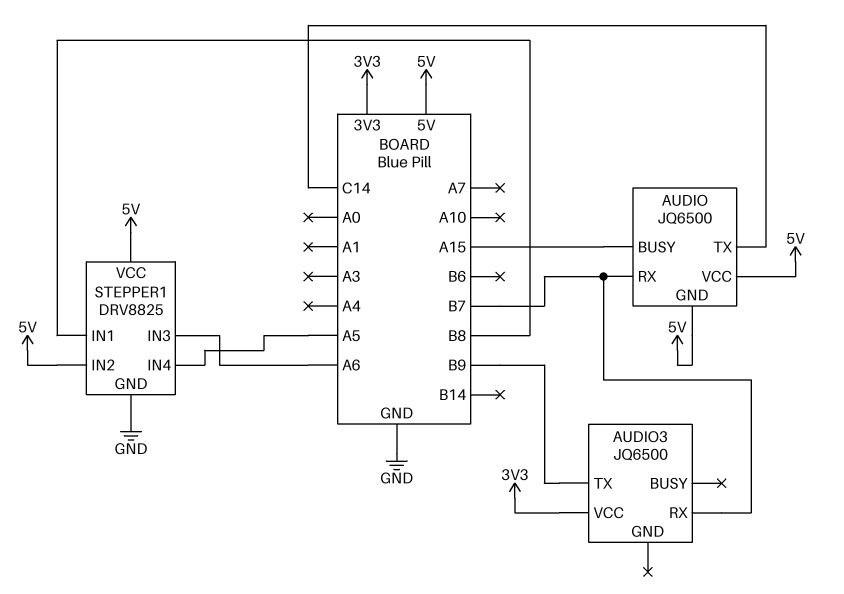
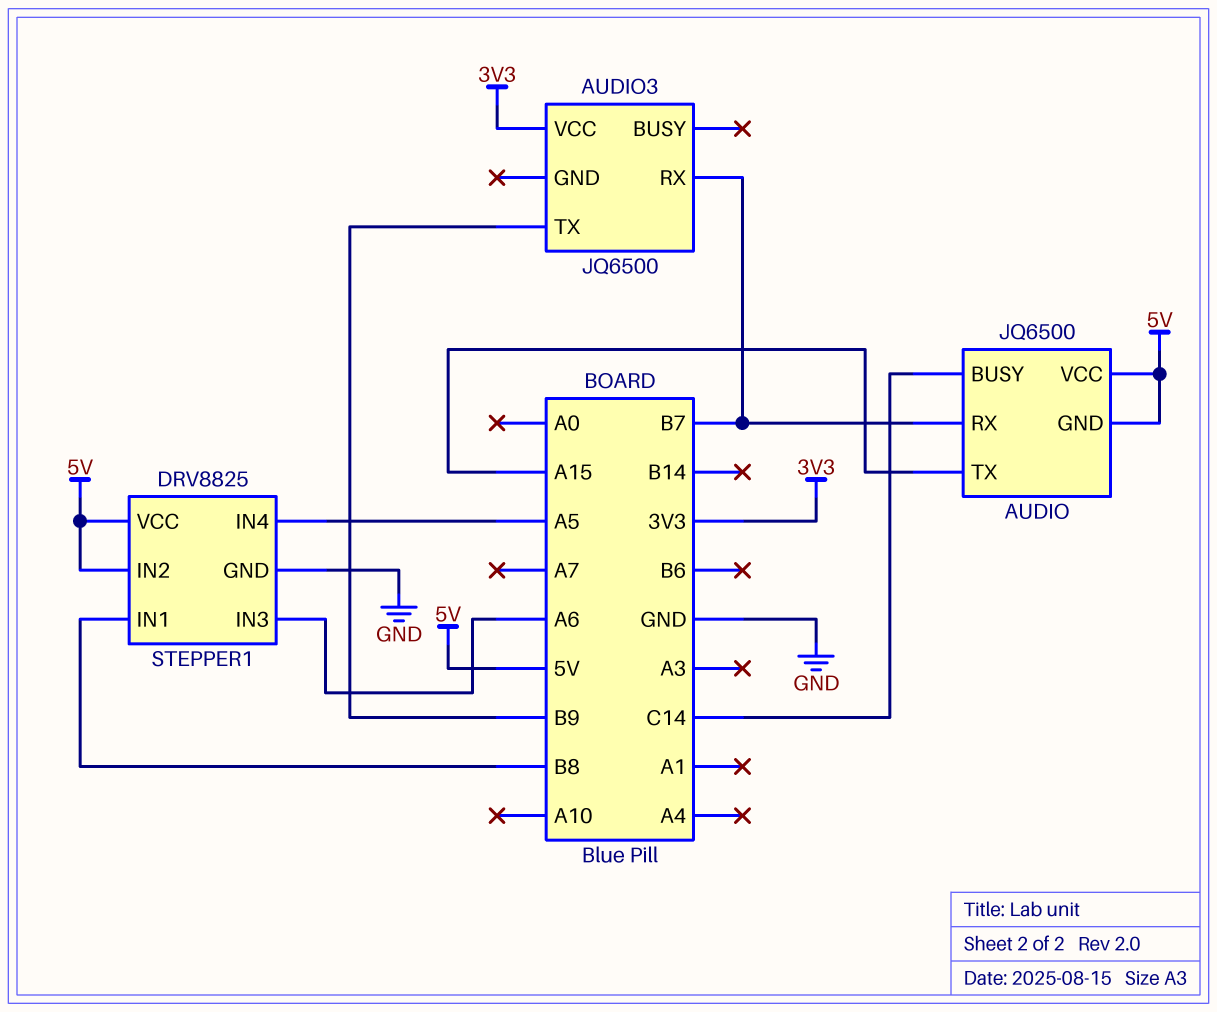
AUDIO pin BUSY: A15 -> C14
AUDIO pin TX: C14 -> A15

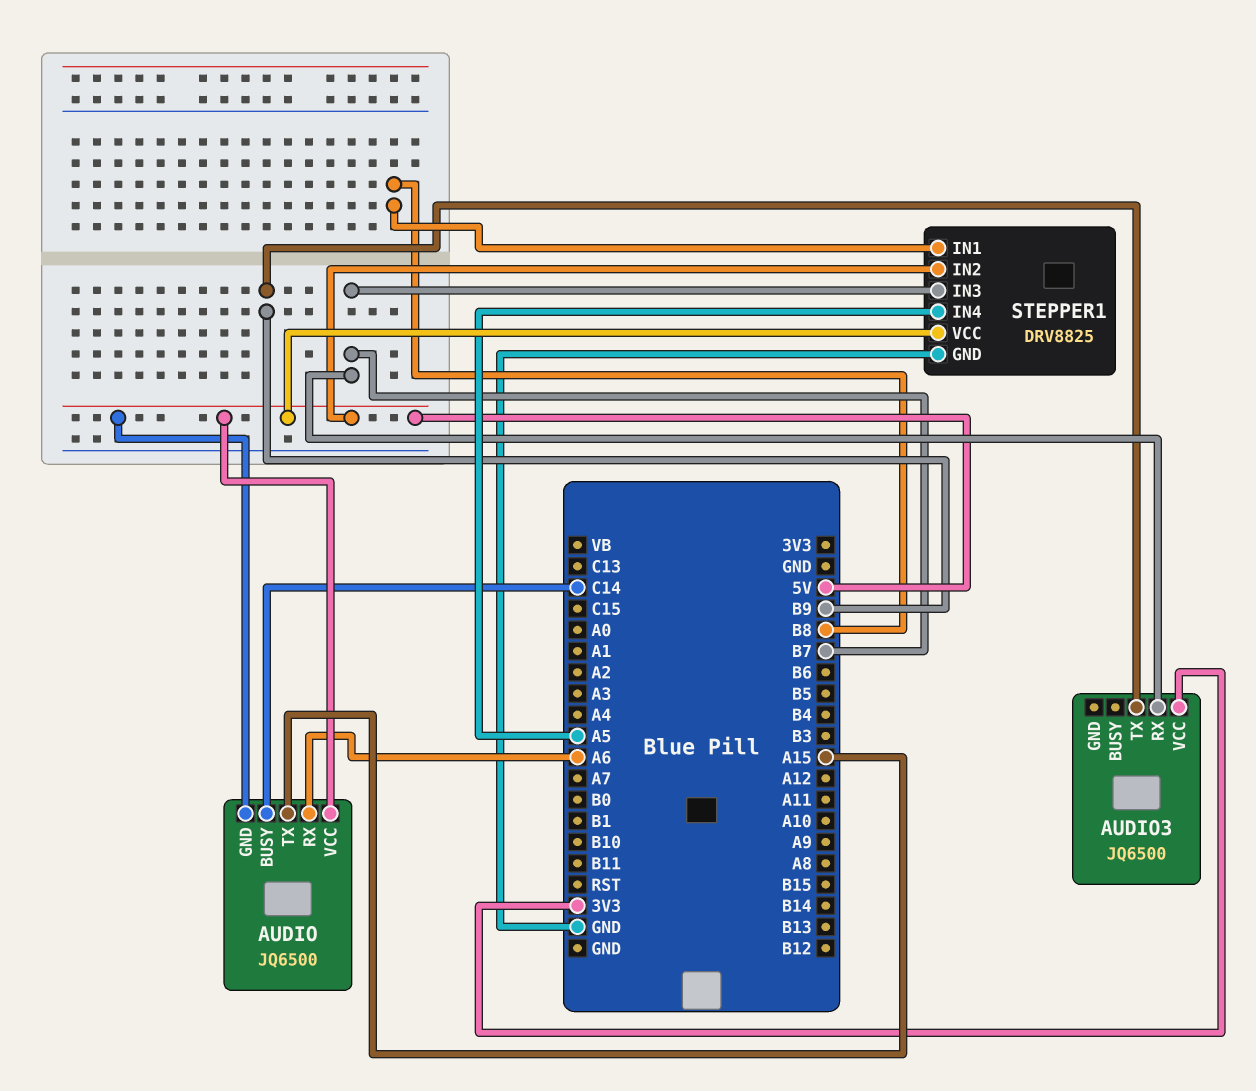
AUDIO pin RX: B7 -> A6
STEPPER1 pin IN3: A6 -> B7

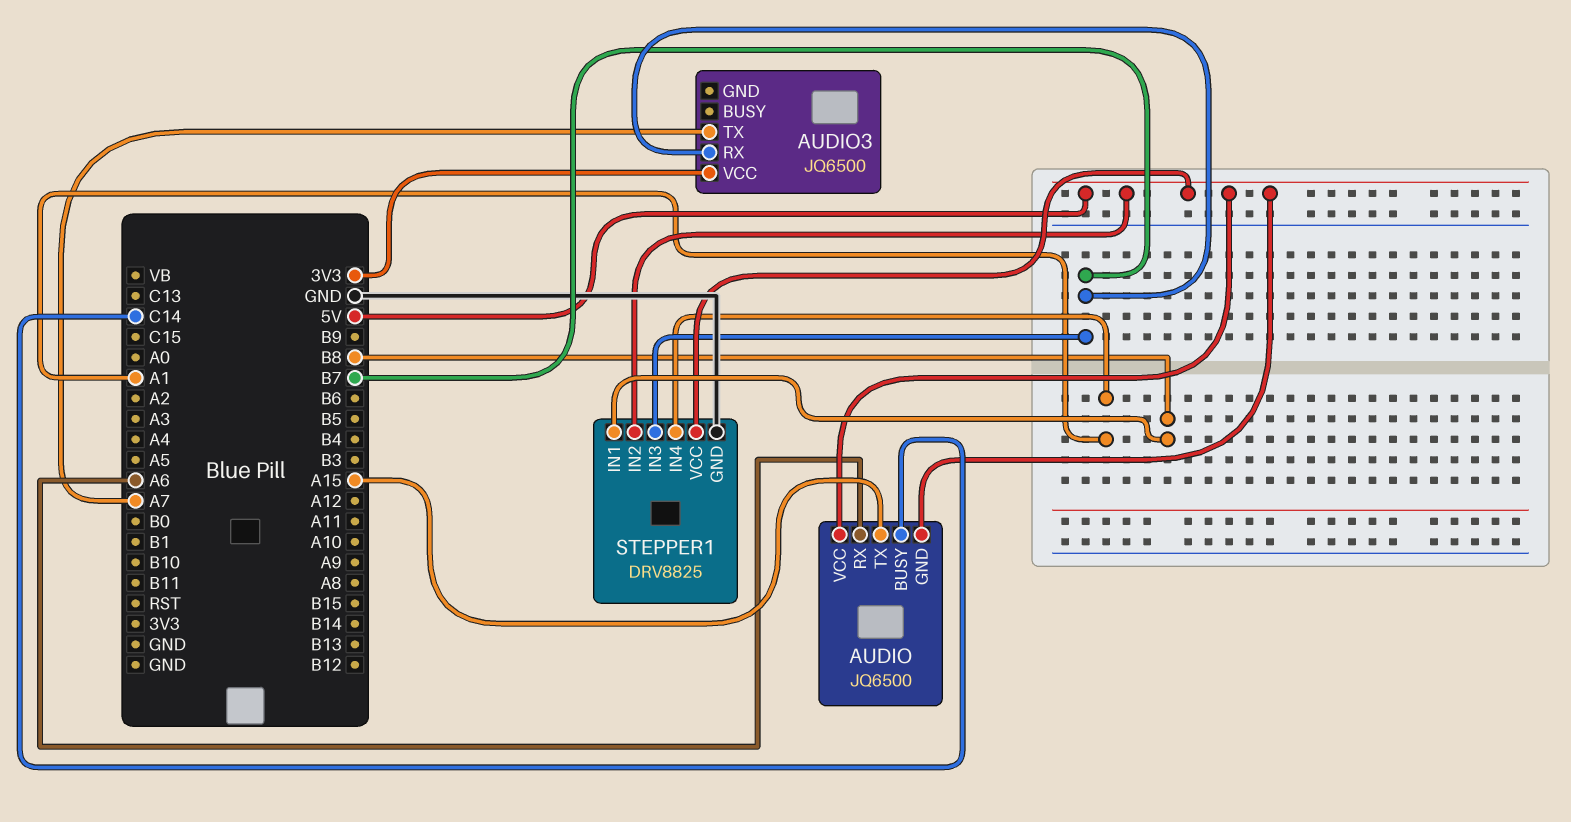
AUDIO3 pin TX: B9 -> A7
STEPPER1 pin IN4: A5 -> A1

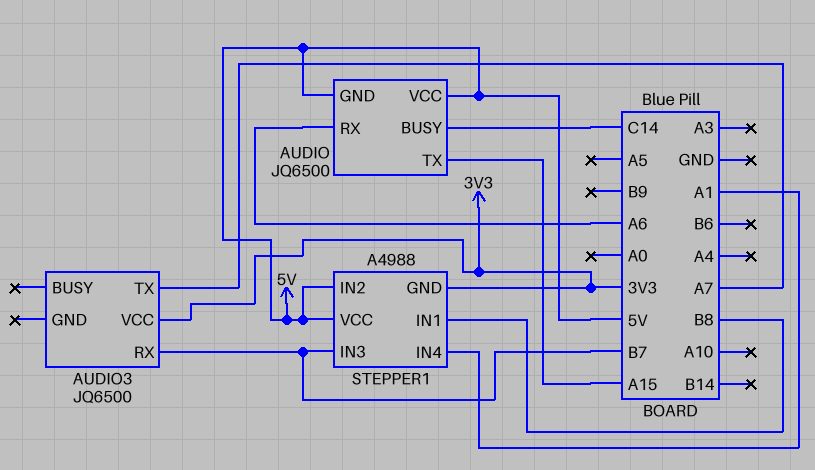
STEPPER1: DRV8825 -> A4988
STEPPER1 pin GND: GND -> 3V3

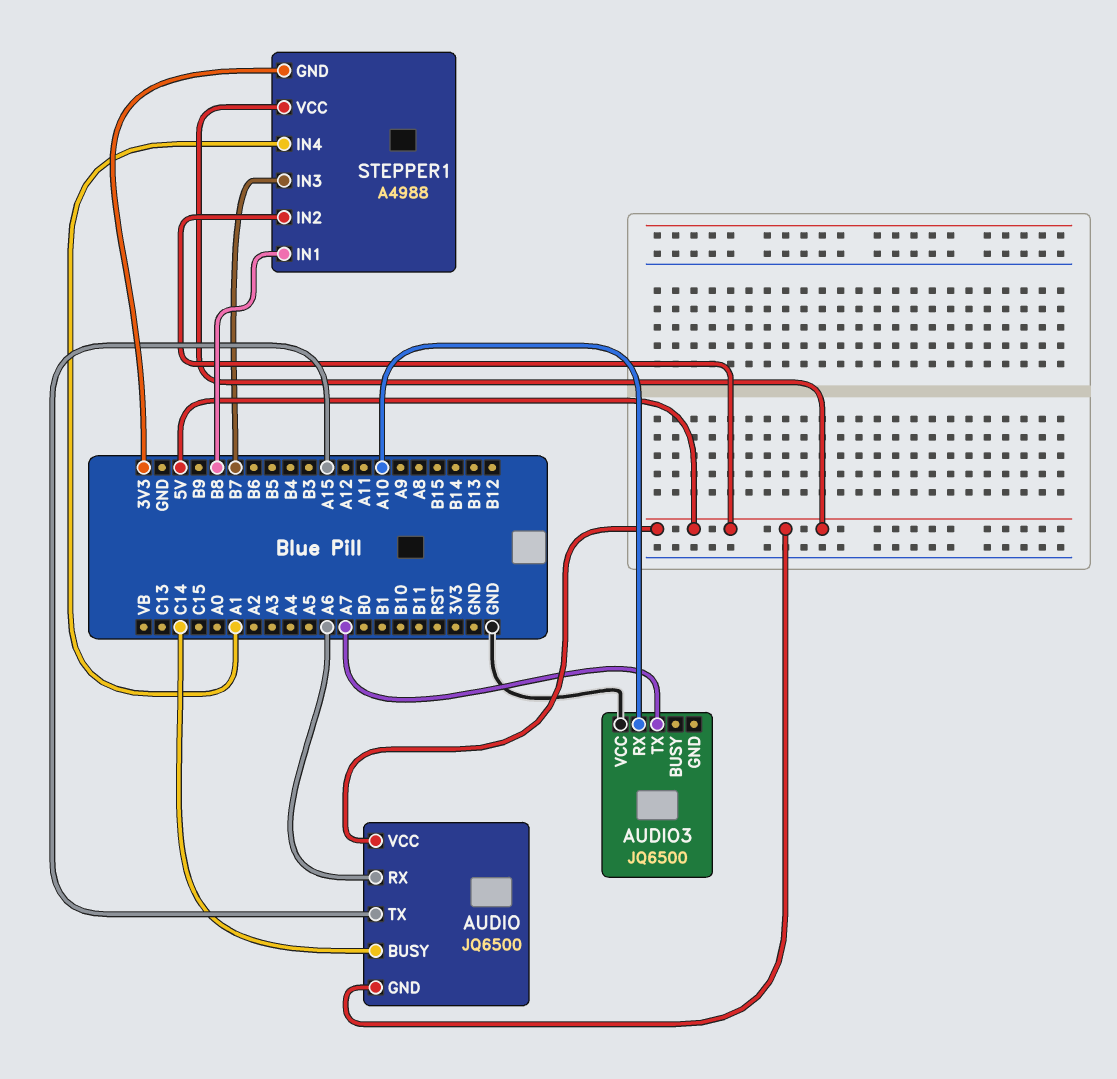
AUDIO3 pin RX: B7 -> A10
AUDIO3 pin VCC: 3V3 -> GND

